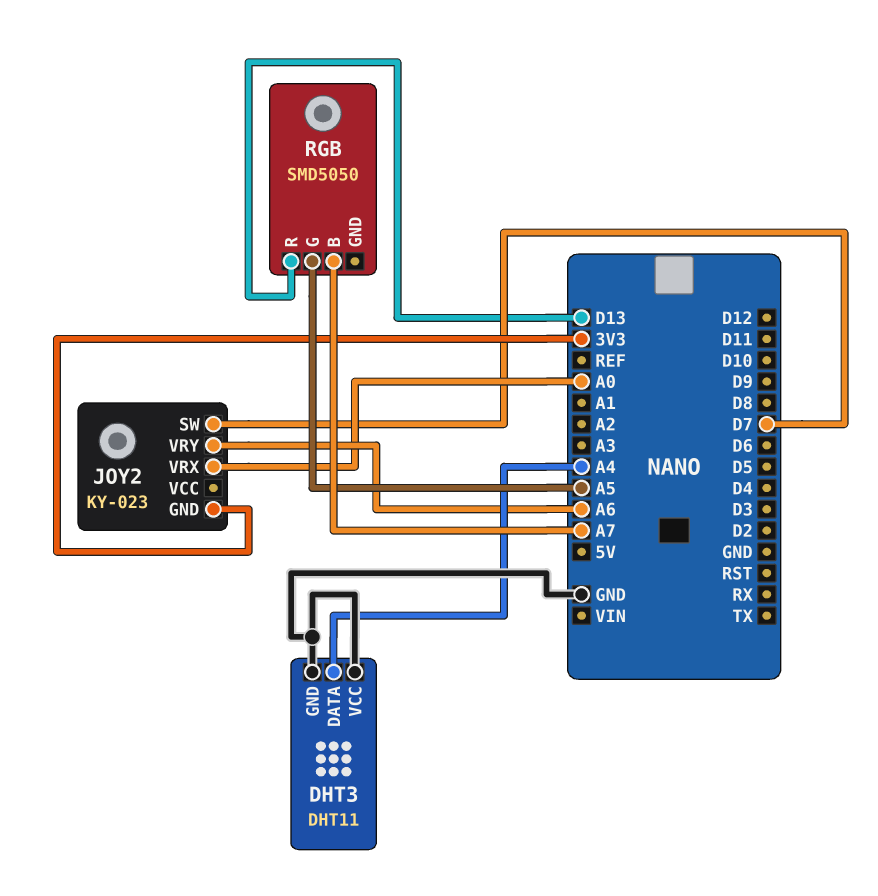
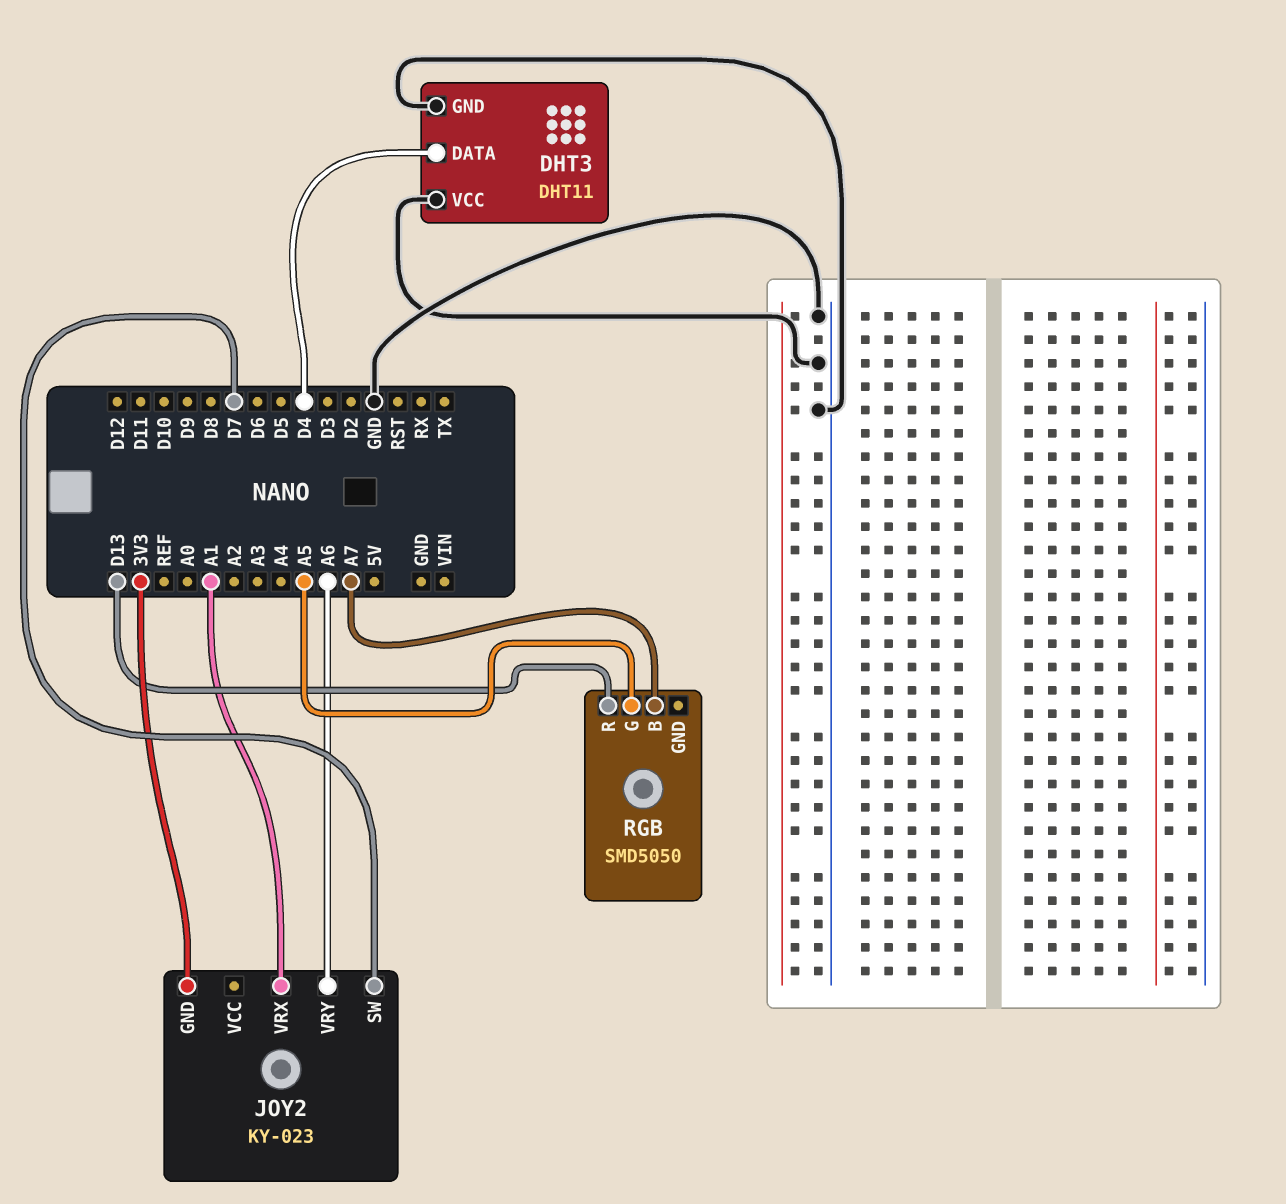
DHT3 pin DATA: A4 -> D4
JOY2 pin VRX: A0 -> A1

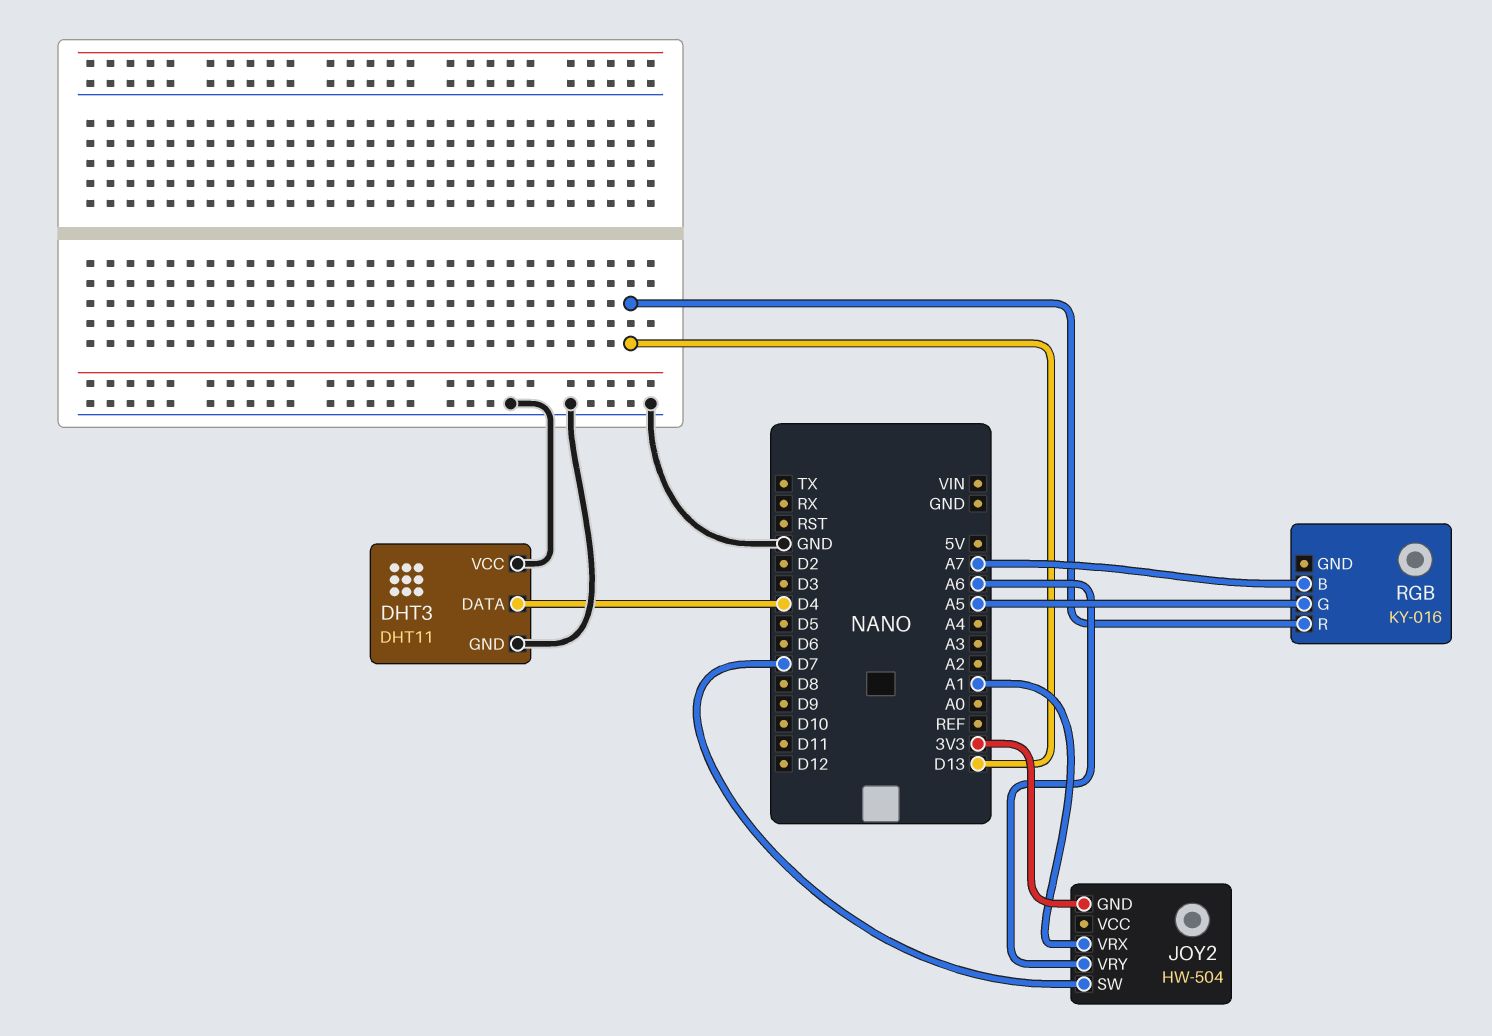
JOY2: KY-023 -> HW-504
RGB: SMD5050 -> KY-016

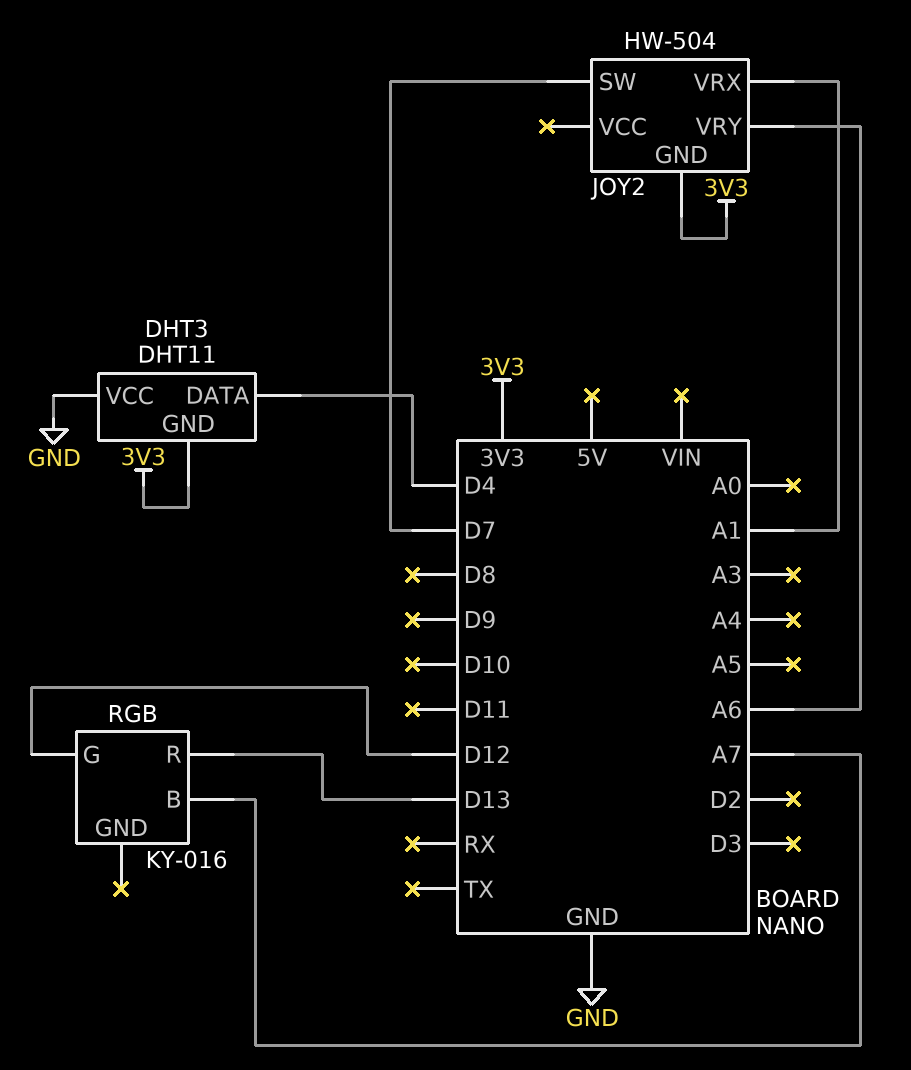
DHT3 pin GND: GND -> 3V3
RGB pin G: A5 -> D12

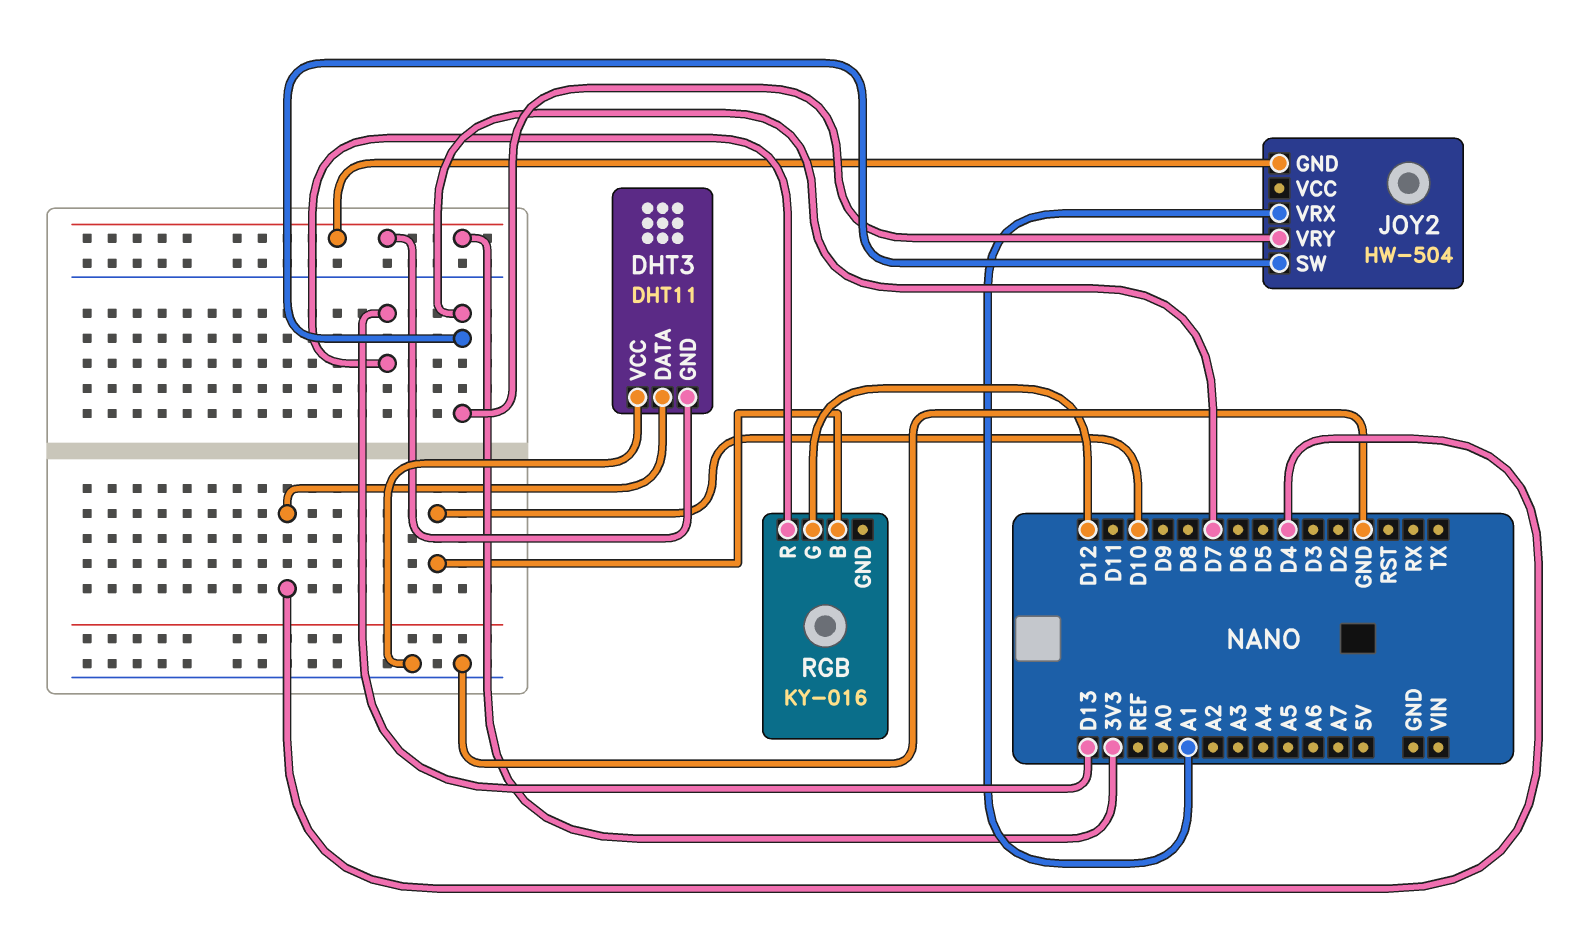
JOY2 pin VRY: A6 -> D7
RGB pin B: A7 -> D10

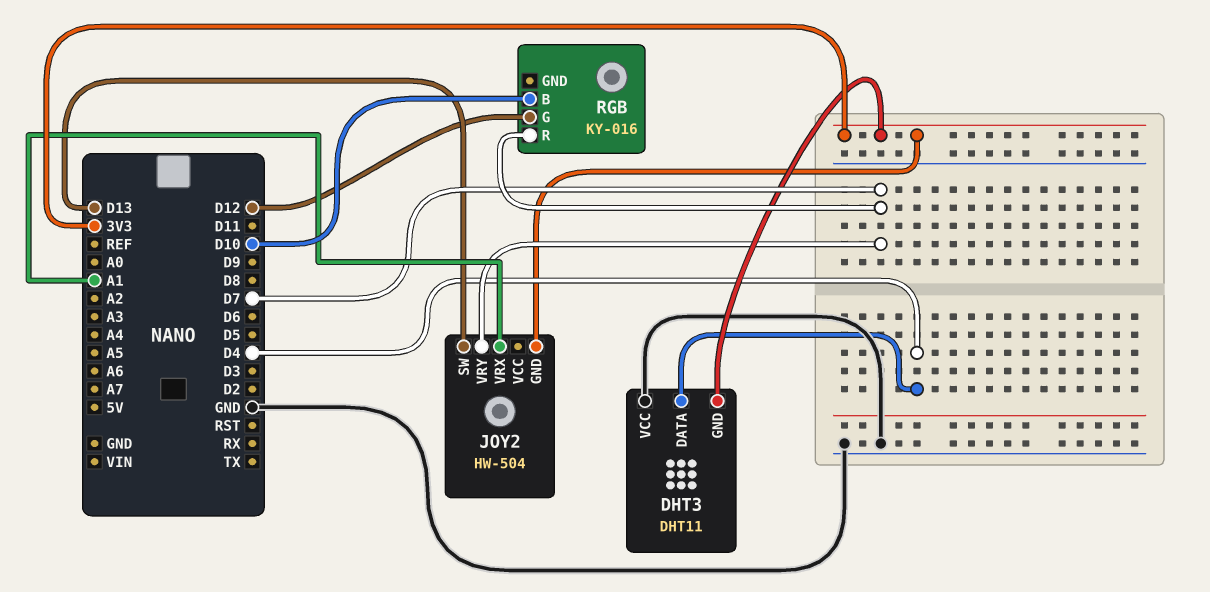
JOY2 pin SW: D7 -> D13
RGB pin R: D13 -> D7

